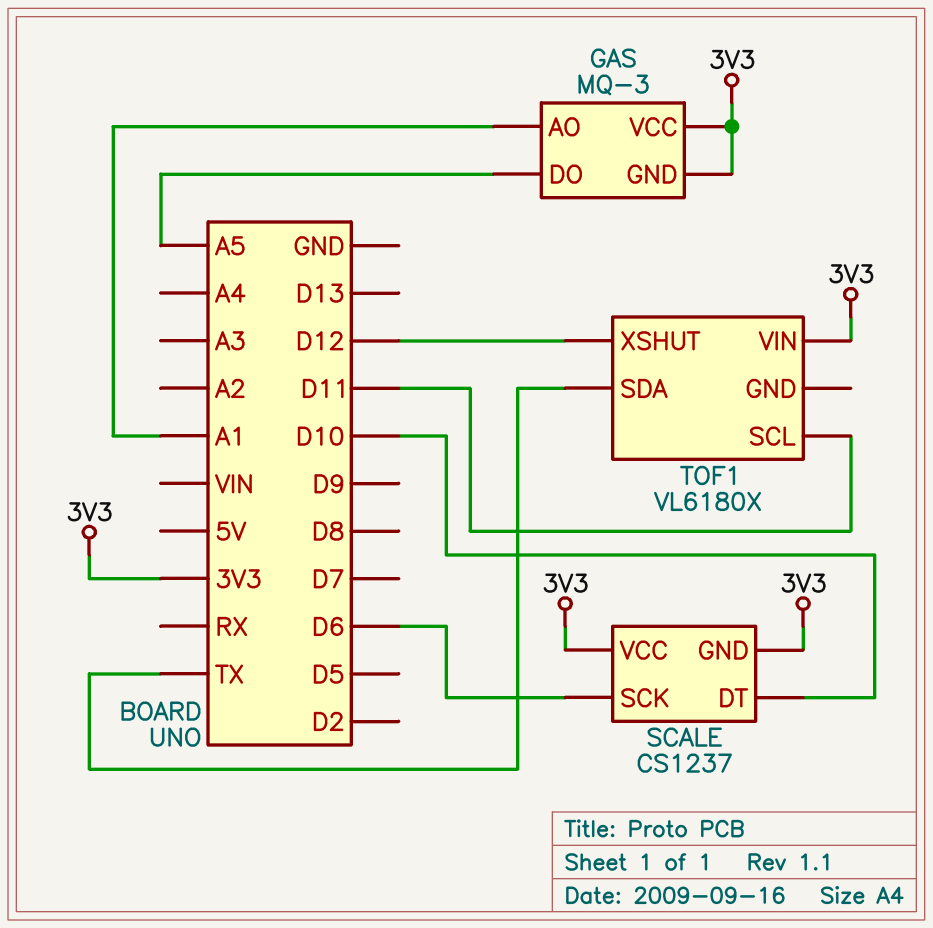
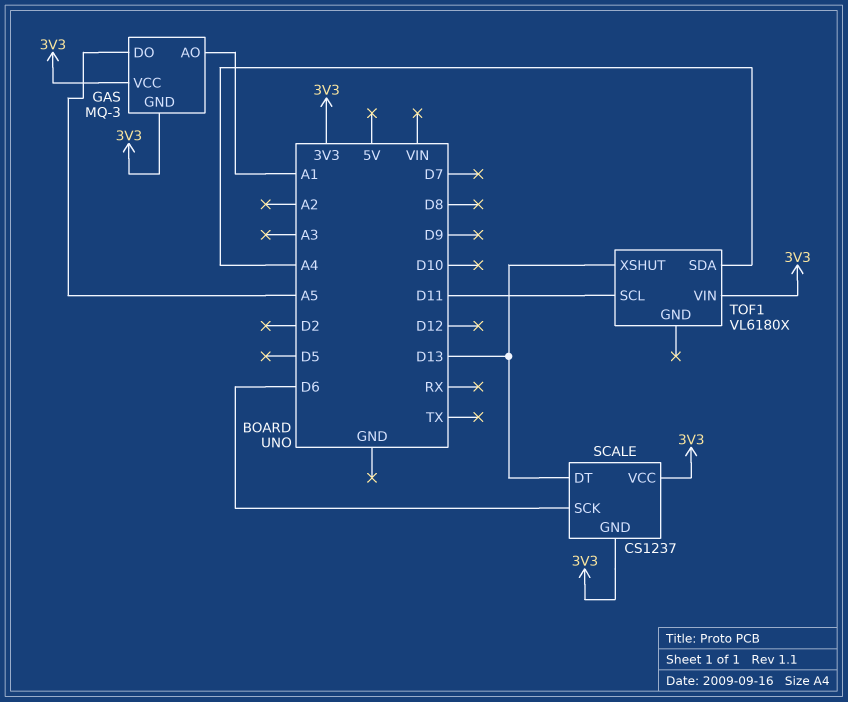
SCALE pin DT: D10 -> D13
TOF1 pin SDA: TX -> A4
TOF1 pin XSHUT: D12 -> D13

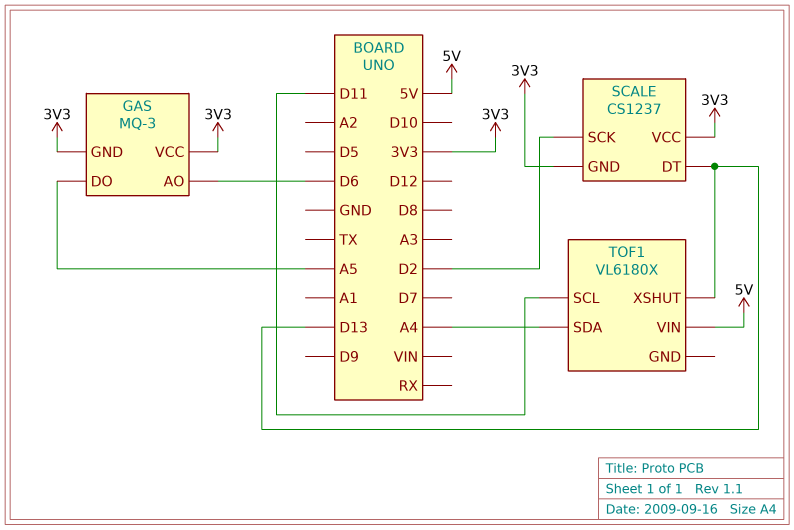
GAS pin AO: A1 -> D6
SCALE pin SCK: D6 -> D2
TOF1 pin VIN: 3V3 -> 5V

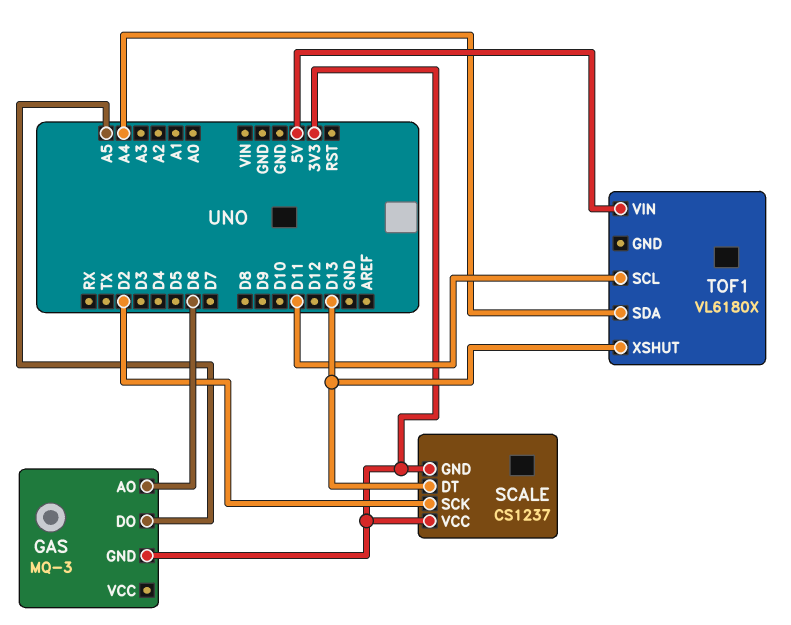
GAS pin VCC: 3V3 -> none

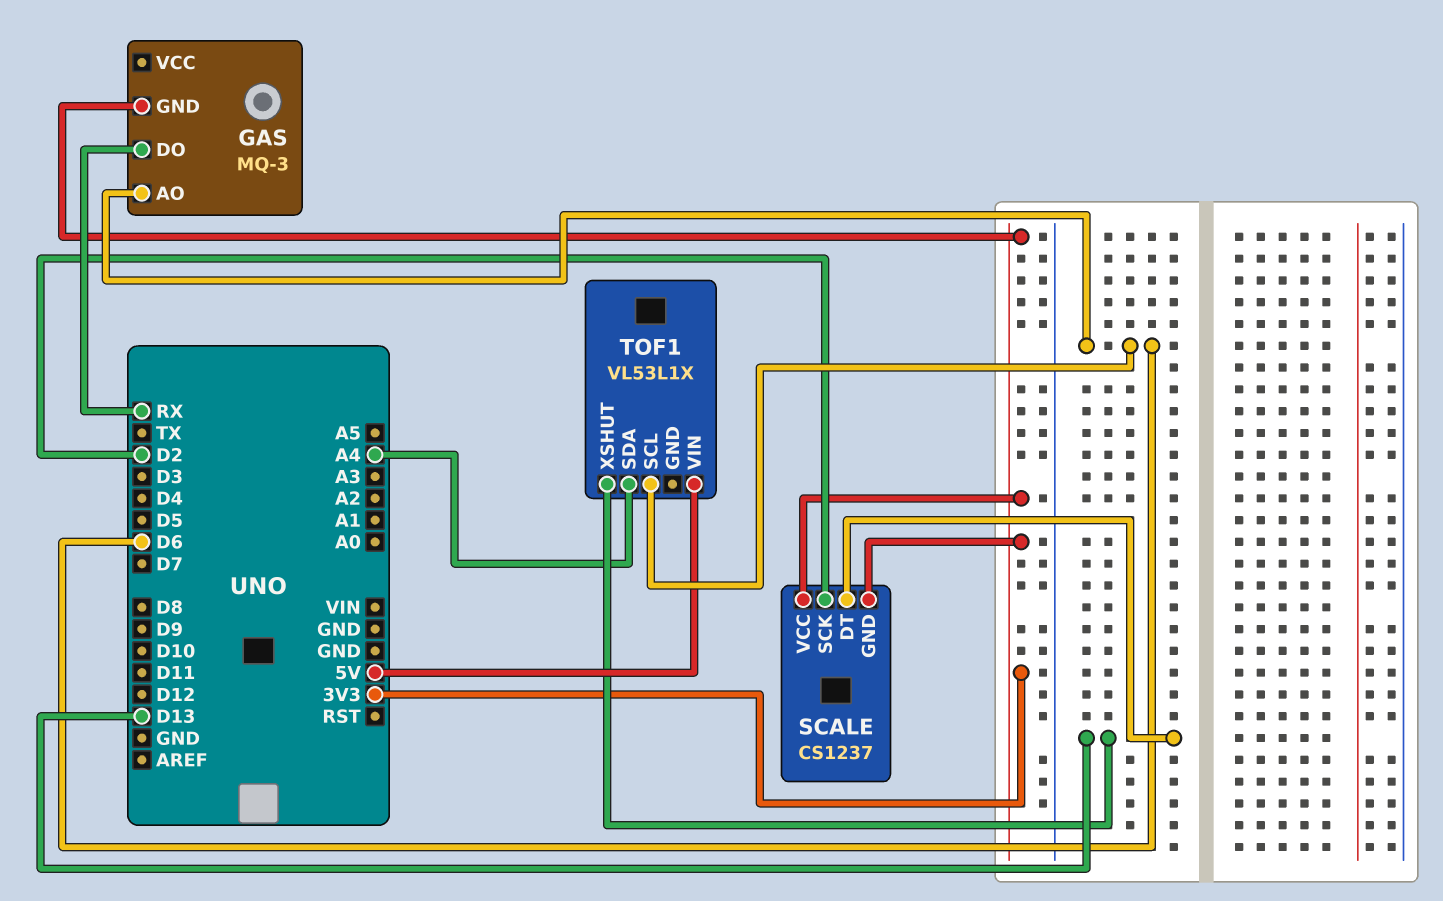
GAS pin DO: A5 -> RX
TOF1: VL6180X -> VL53L1X
TOF1 pin SCL: D11 -> D6

